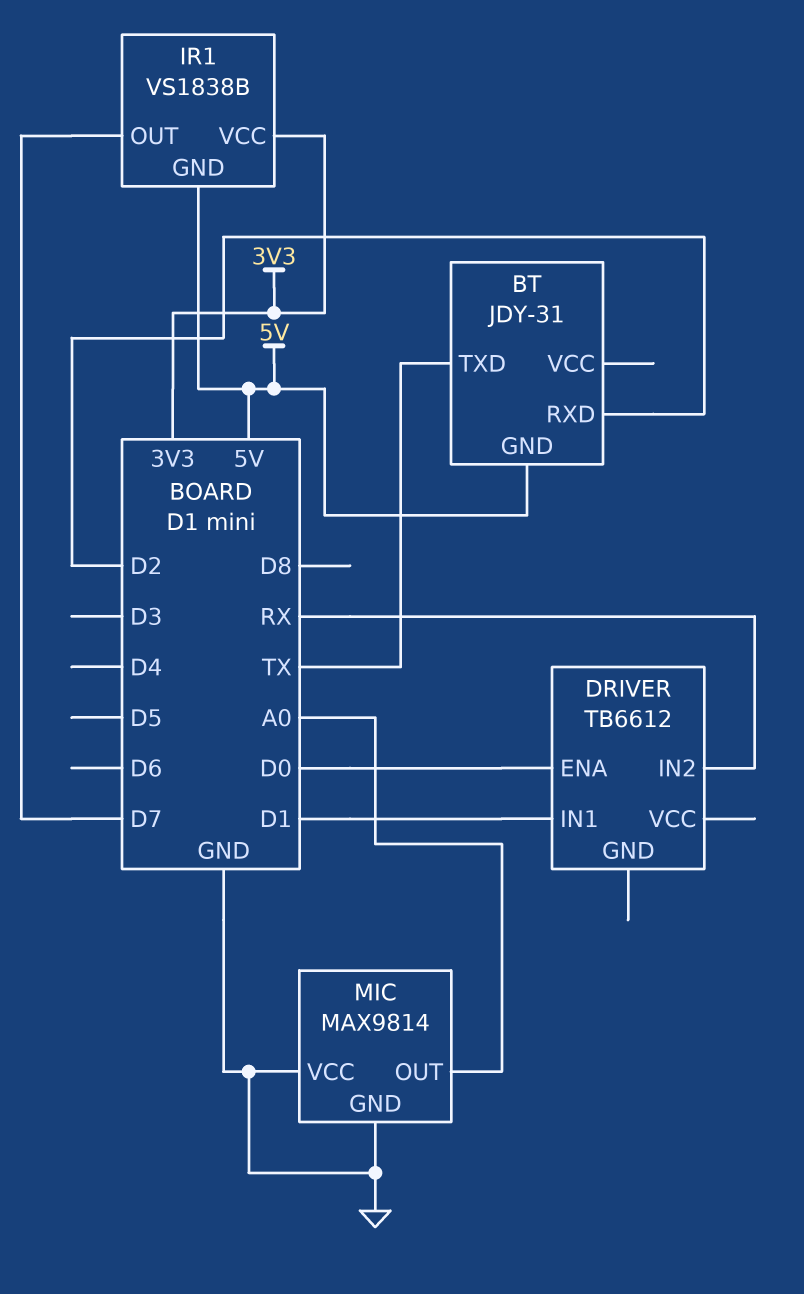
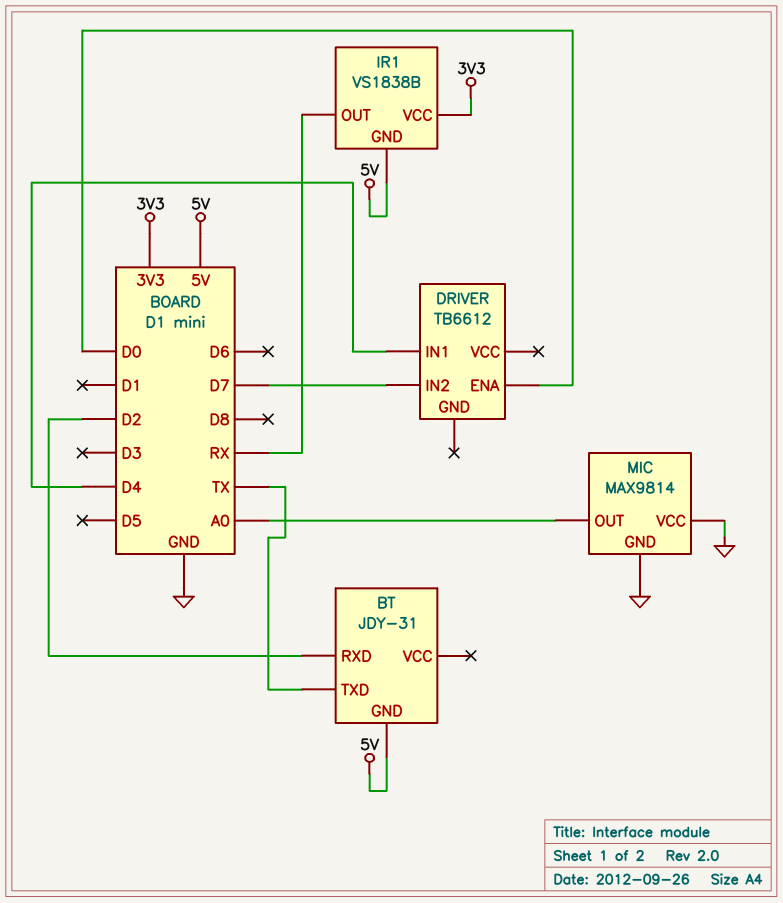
DRIVER pin IN1: D1 -> D4
DRIVER pin IN2: RX -> D7
IR1 pin OUT: D7 -> RX

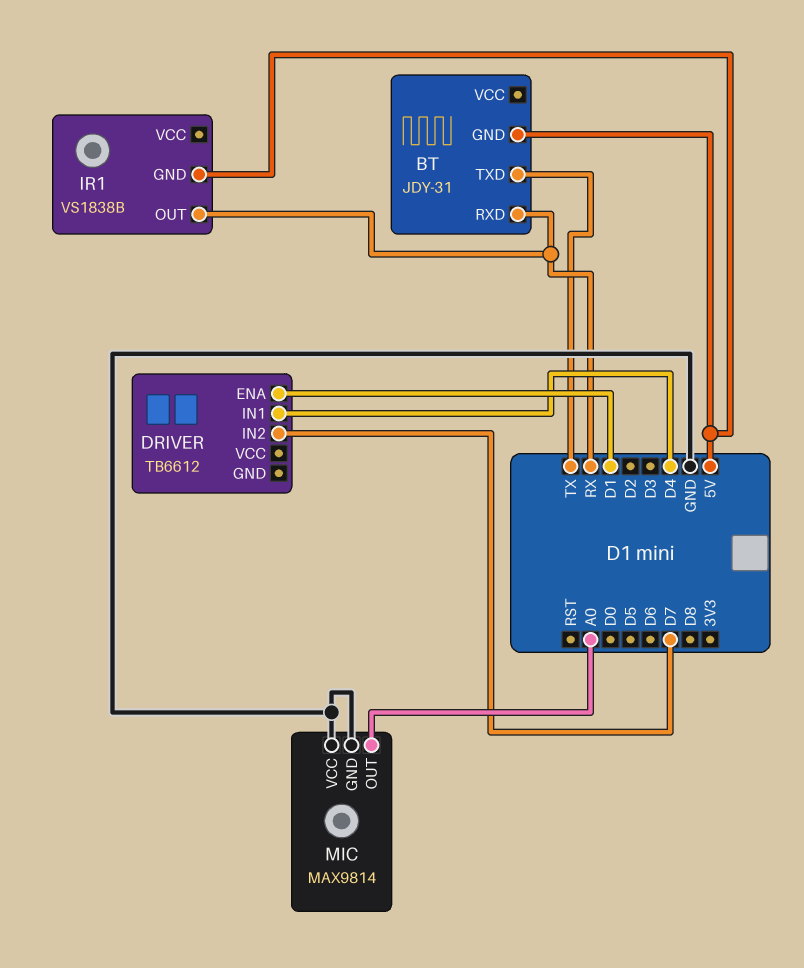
BT pin RXD: D2 -> RX
DRIVER pin ENA: D0 -> D1
IR1 pin VCC: 3V3 -> none

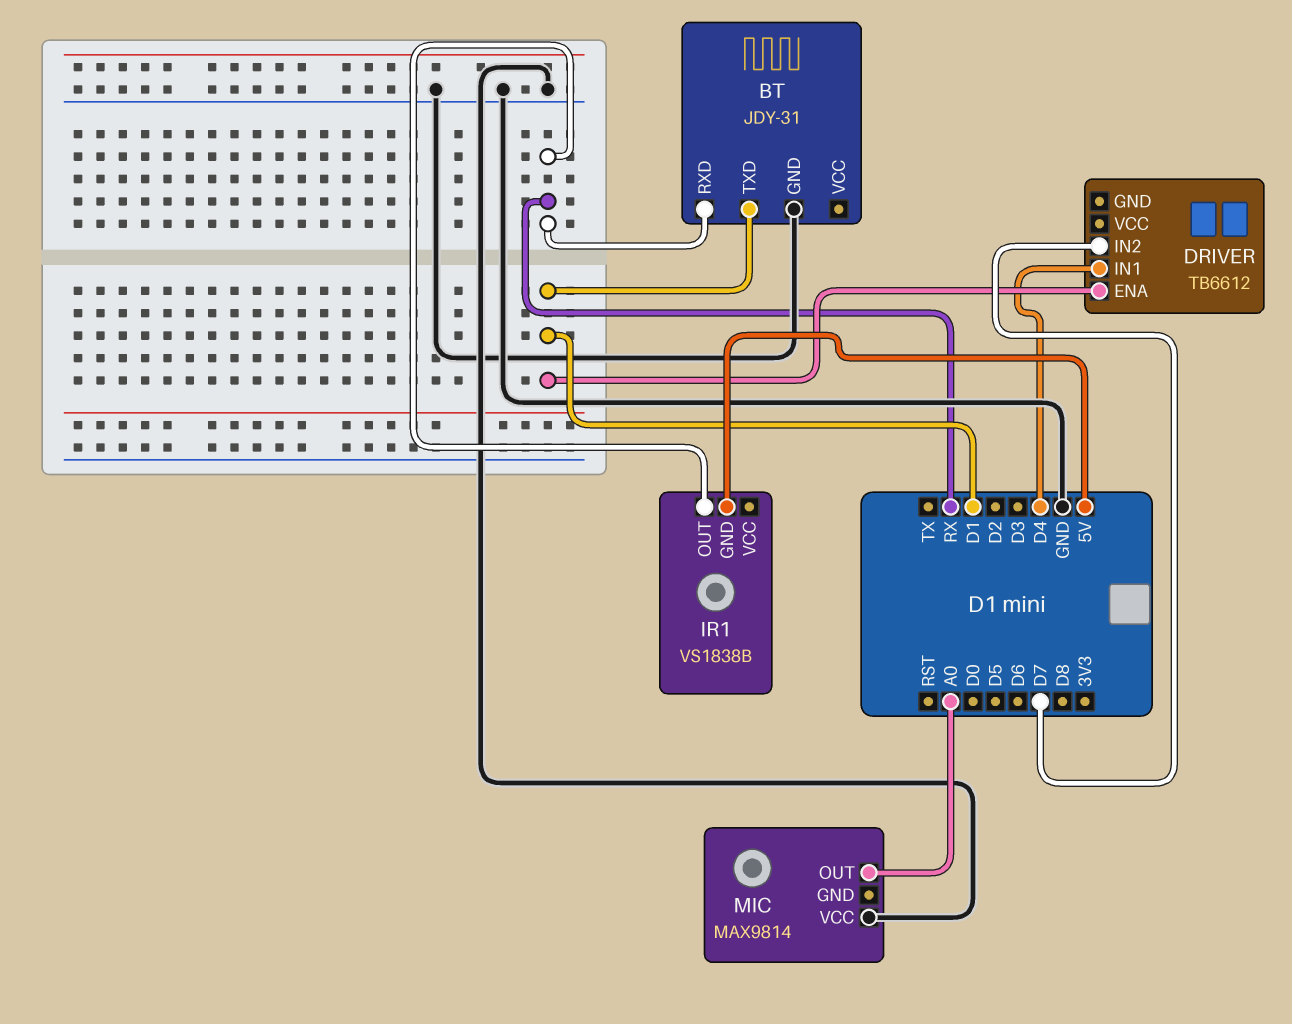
BT pin GND: 5V -> GND
BT pin TXD: TX -> D1
MIC pin GND: GND -> none

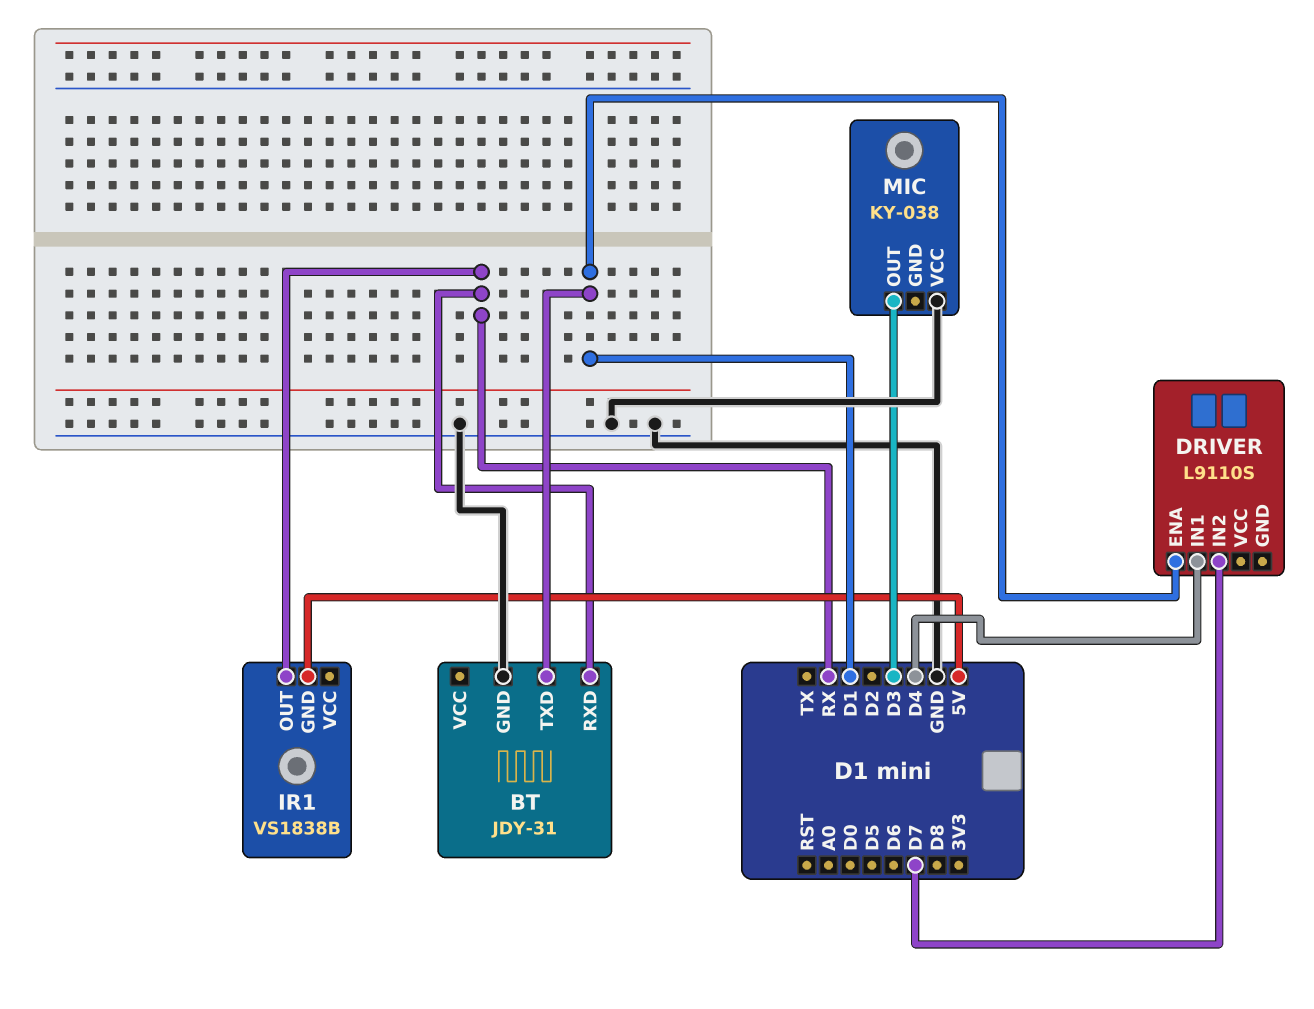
DRIVER: TB6612 -> L9110S
MIC: MAX9814 -> KY-038
MIC pin OUT: A0 -> D3

